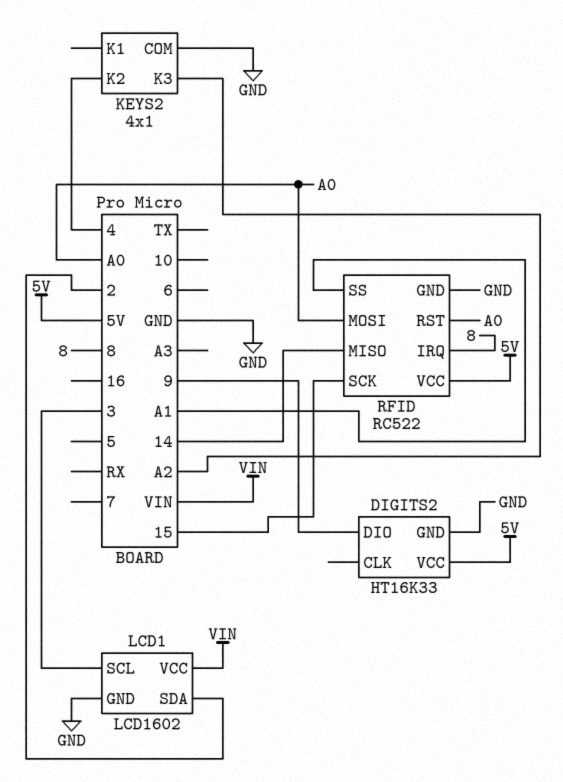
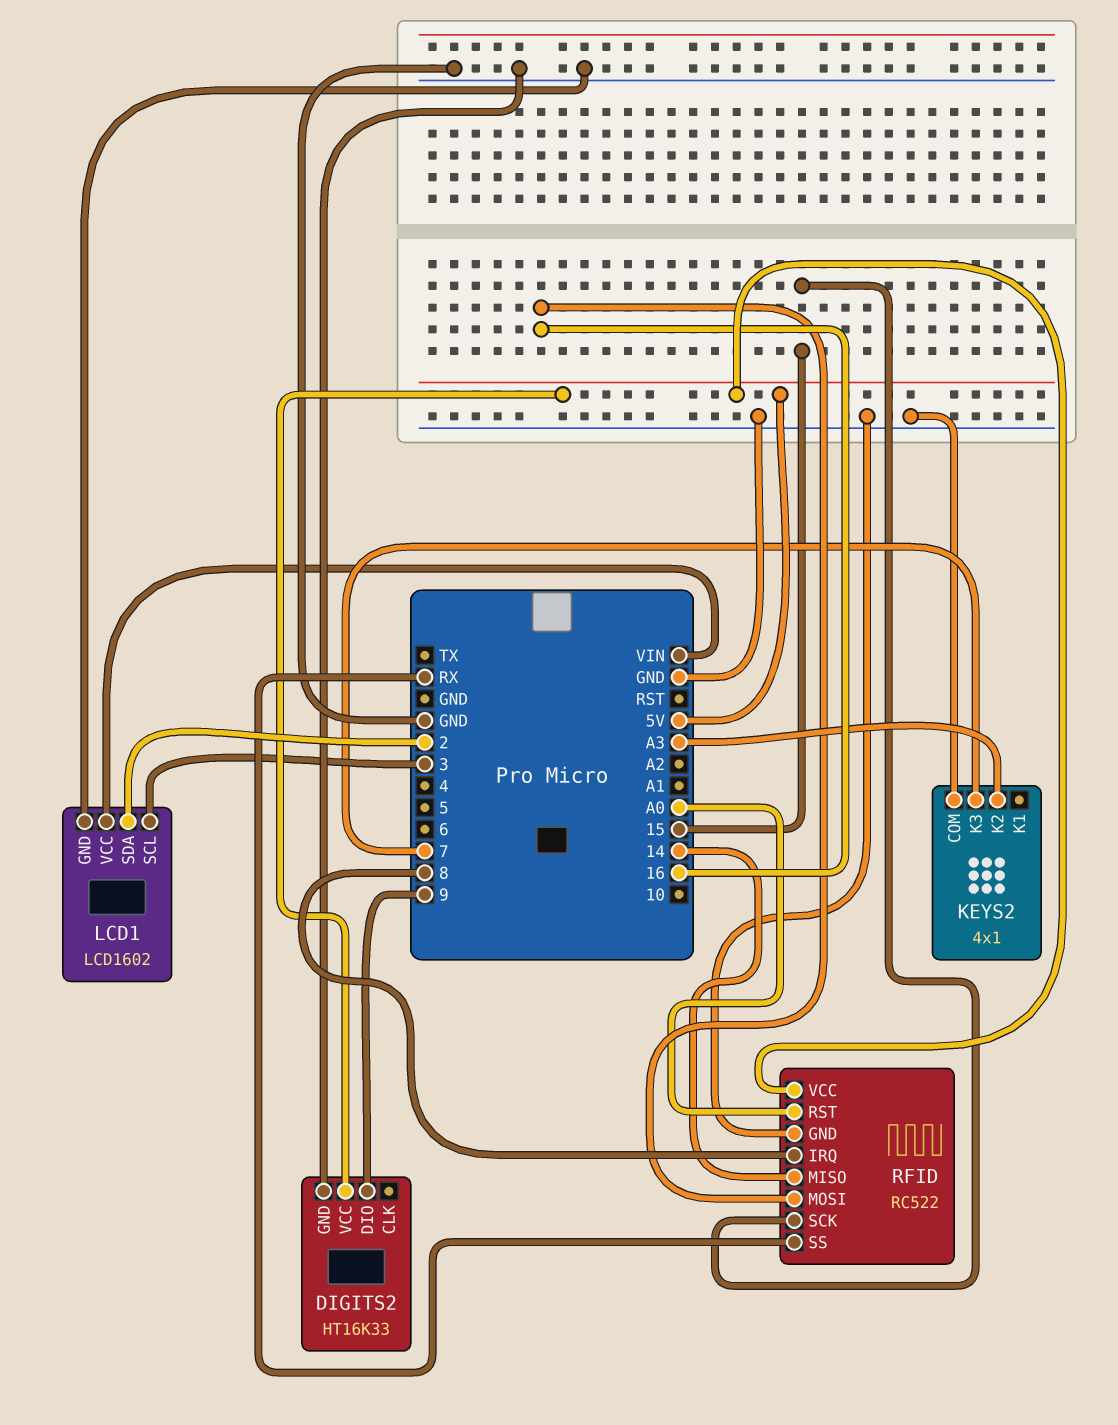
KEYS2 pin K2: 4 -> A3
KEYS2 pin K3: A2 -> 7
RFID pin MOSI: A0 -> 16
RFID pin SS: A1 -> RX

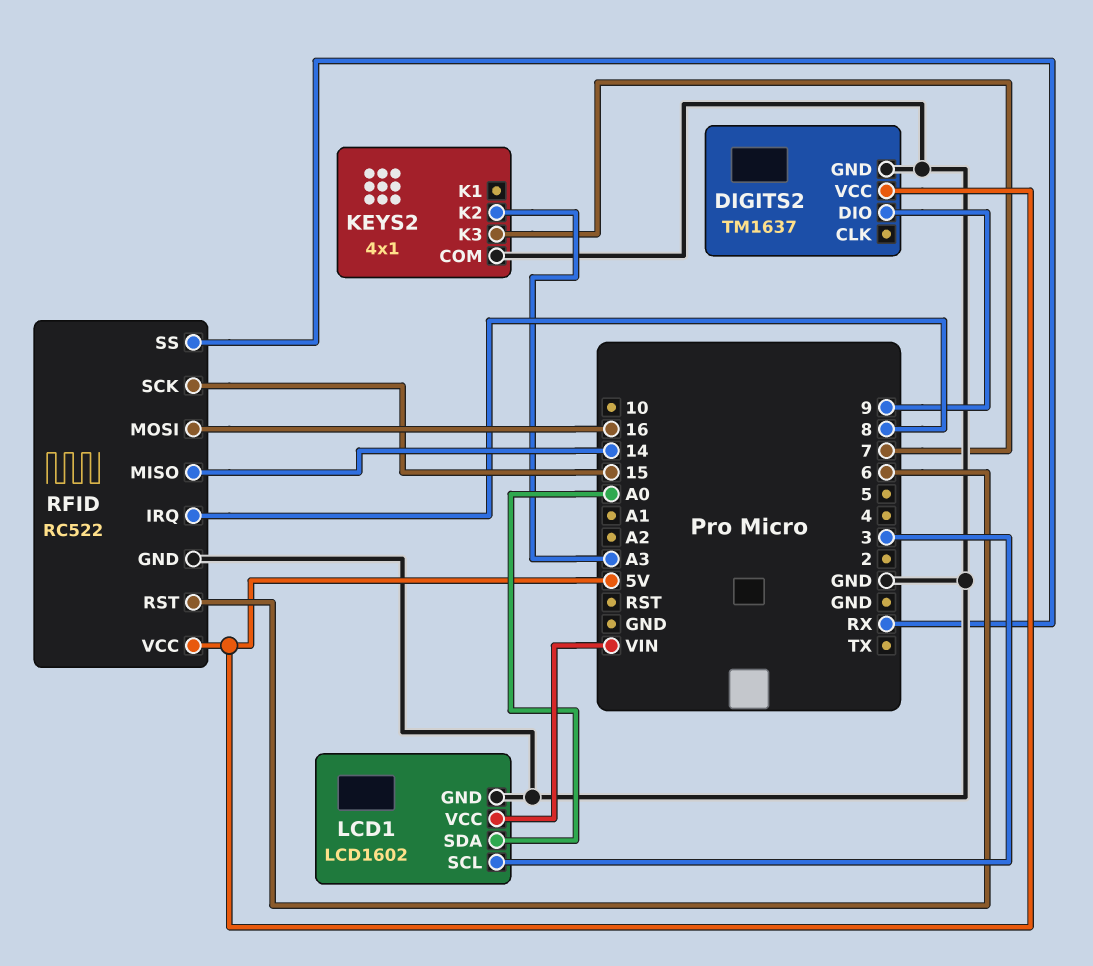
DIGITS2: HT16K33 -> TM1637
LCD1 pin SDA: 2 -> A0
RFID pin RST: A0 -> 6

